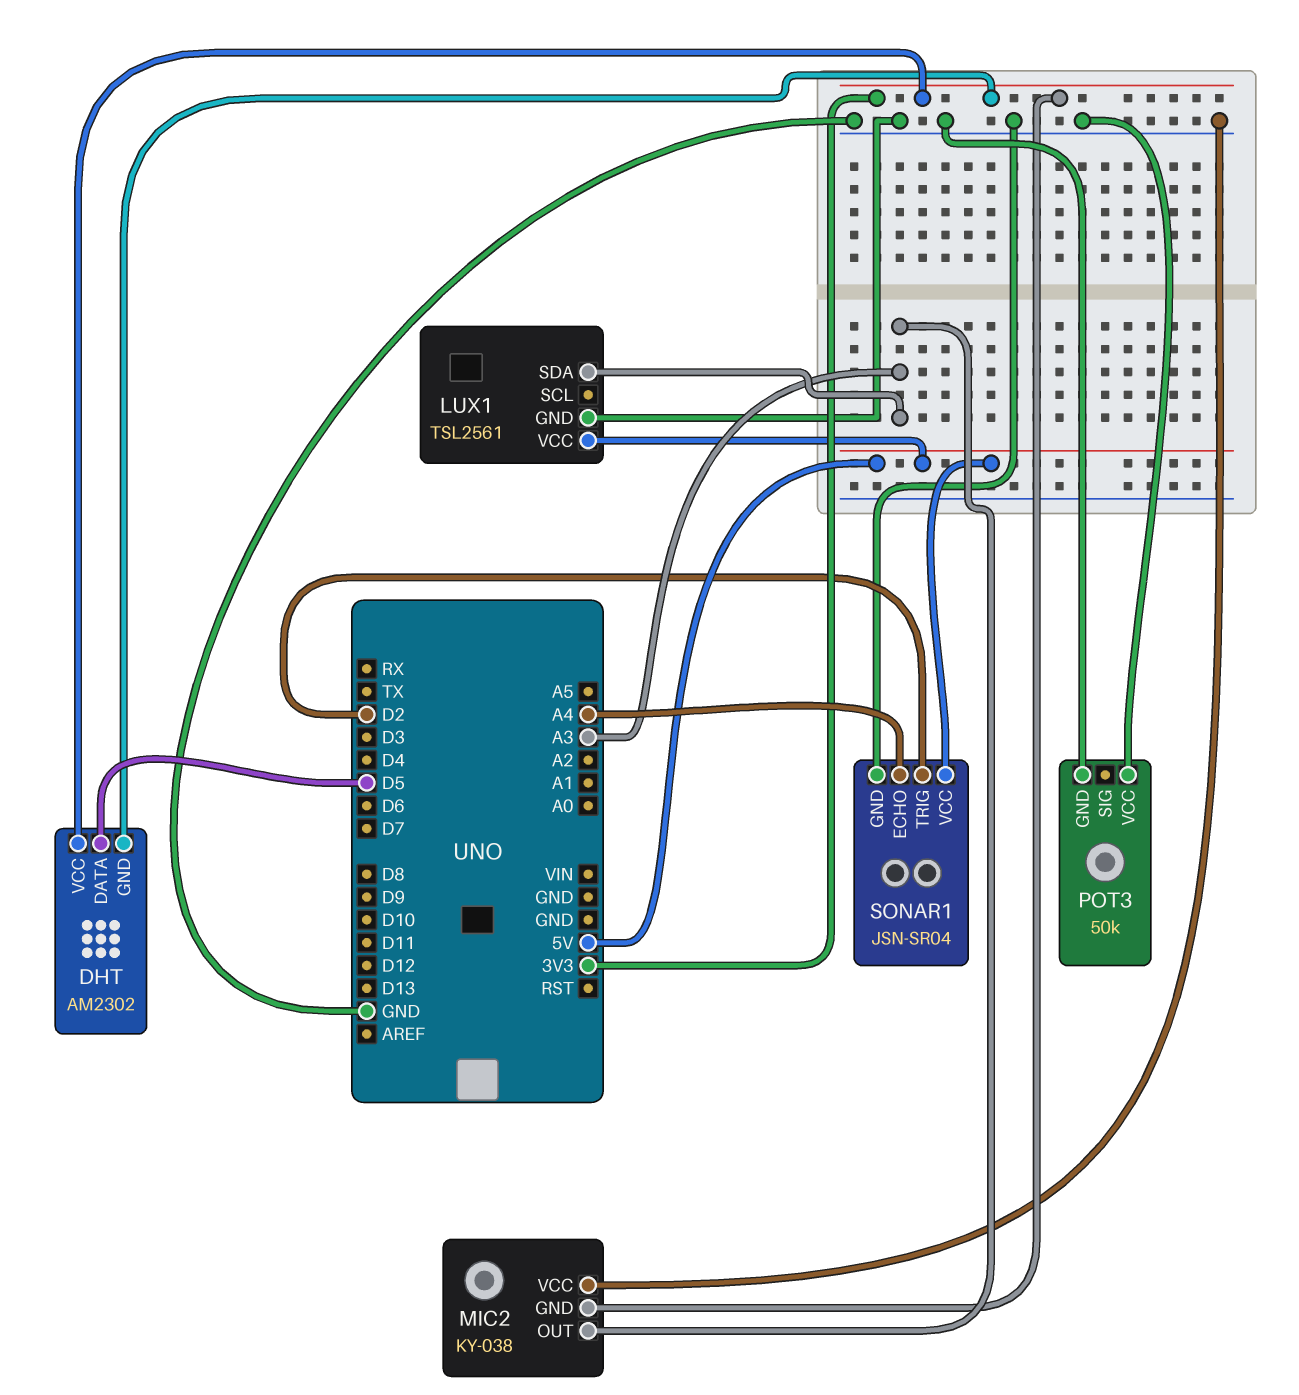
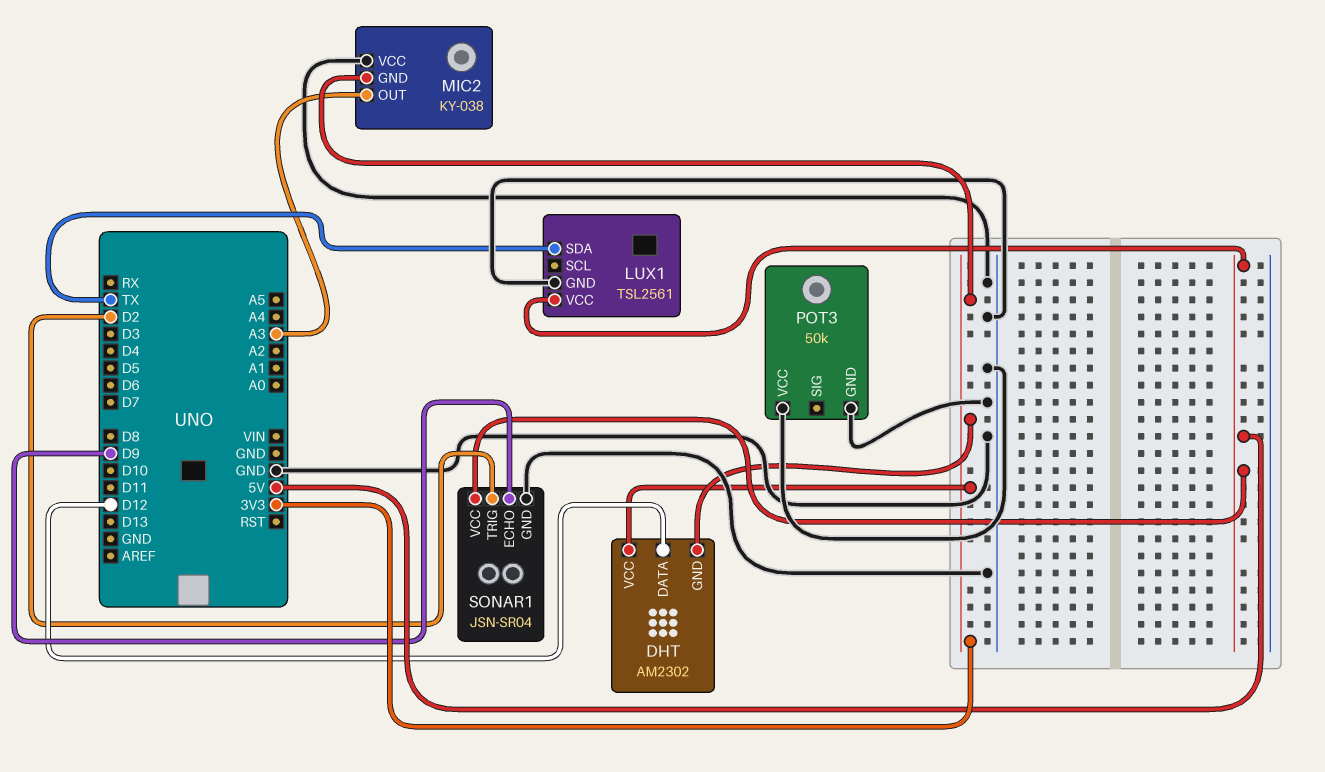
DHT pin DATA: D5 -> D12
LUX1 pin SDA: A3 -> TX
SONAR1 pin ECHO: A4 -> D9

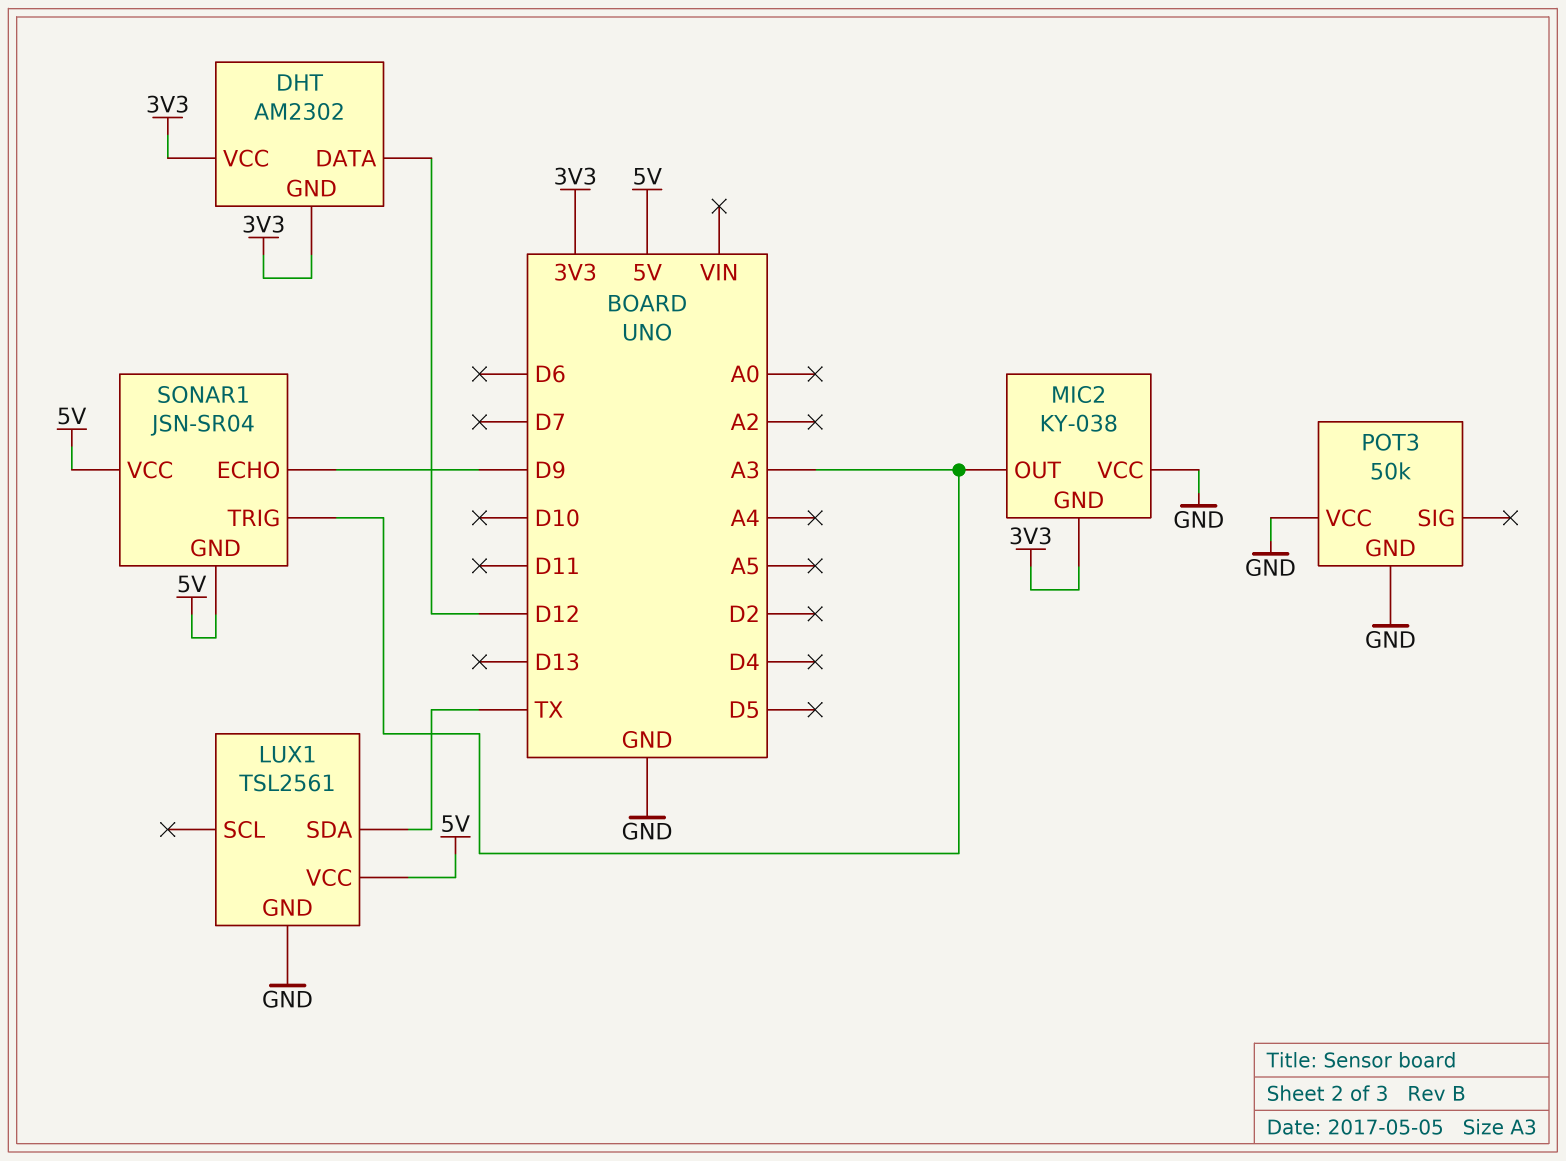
SONAR1 pin GND: GND -> 5V
SONAR1 pin TRIG: D2 -> A3

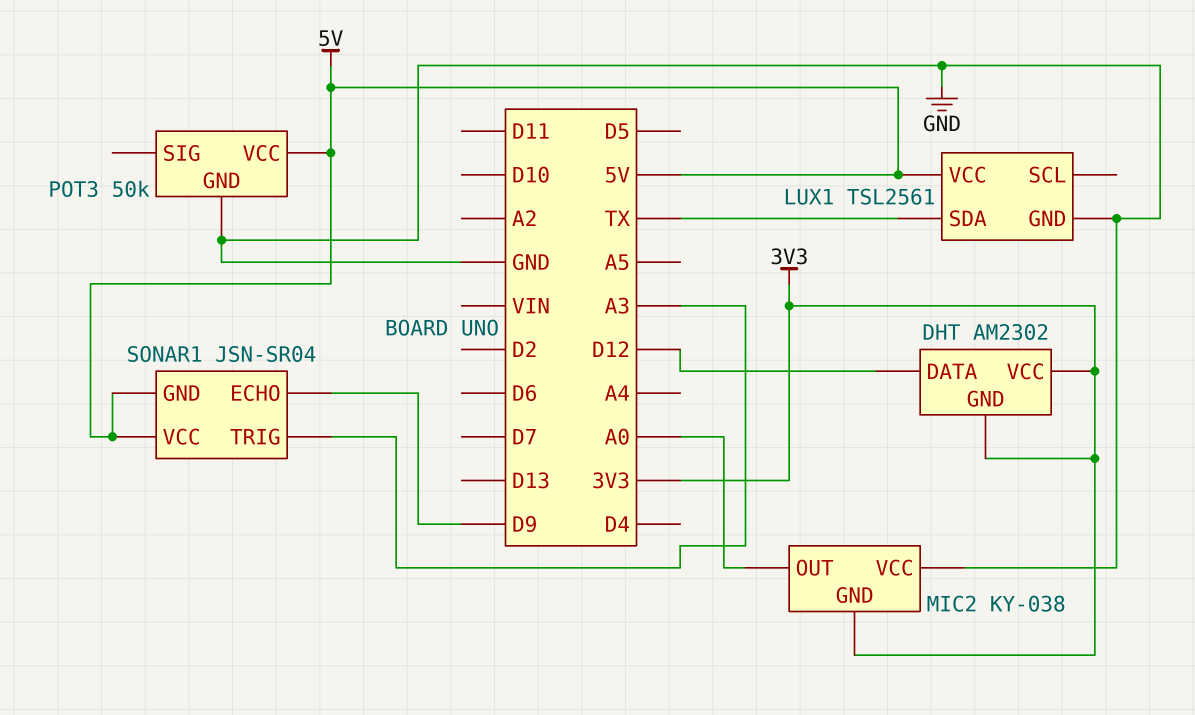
MIC2 pin OUT: A3 -> A0
POT3 pin VCC: GND -> 5V

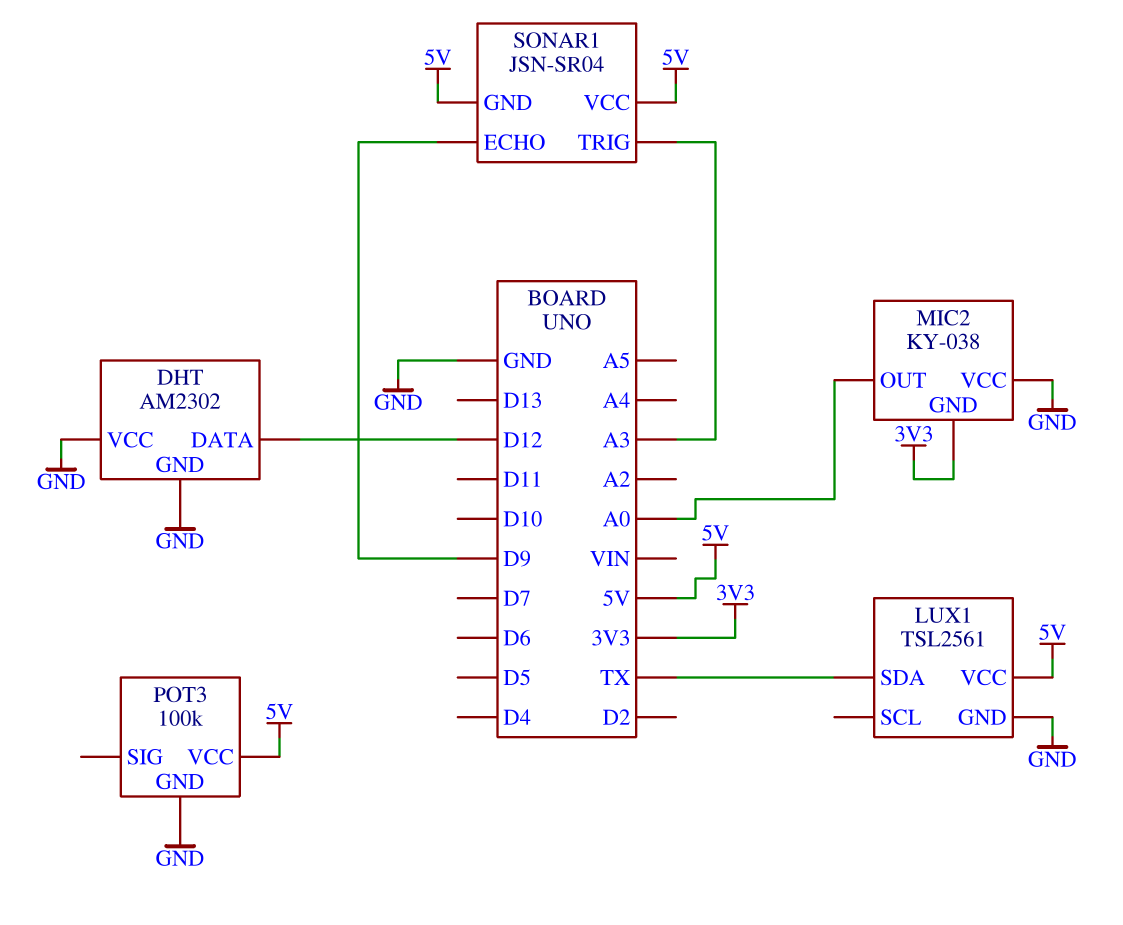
DHT pin GND: 3V3 -> GND
DHT pin VCC: 3V3 -> GND
POT3: 50k -> 100k

